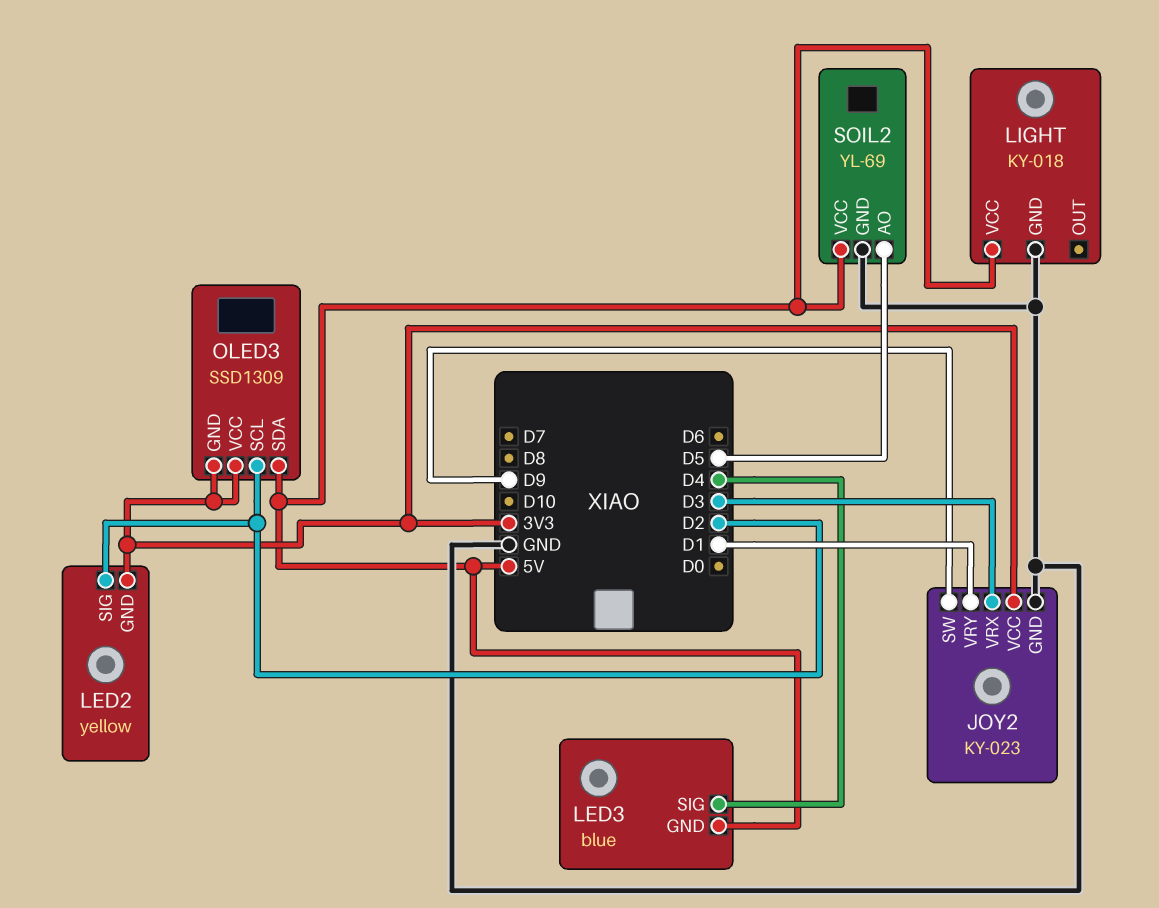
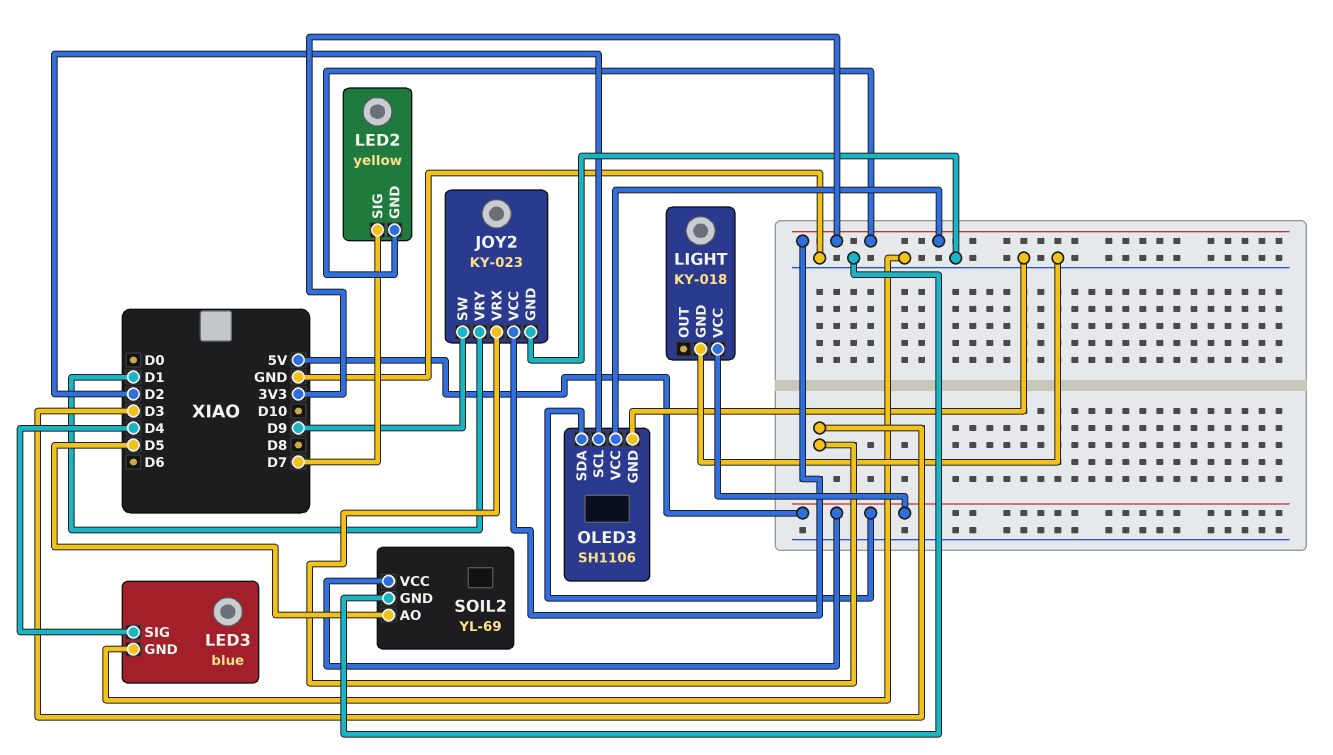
LED2 pin SIG: D2 -> D7
LED3 pin GND: 5V -> GND
OLED3: SSD1309 -> SH1106
OLED3 pin GND: 3V3 -> GND

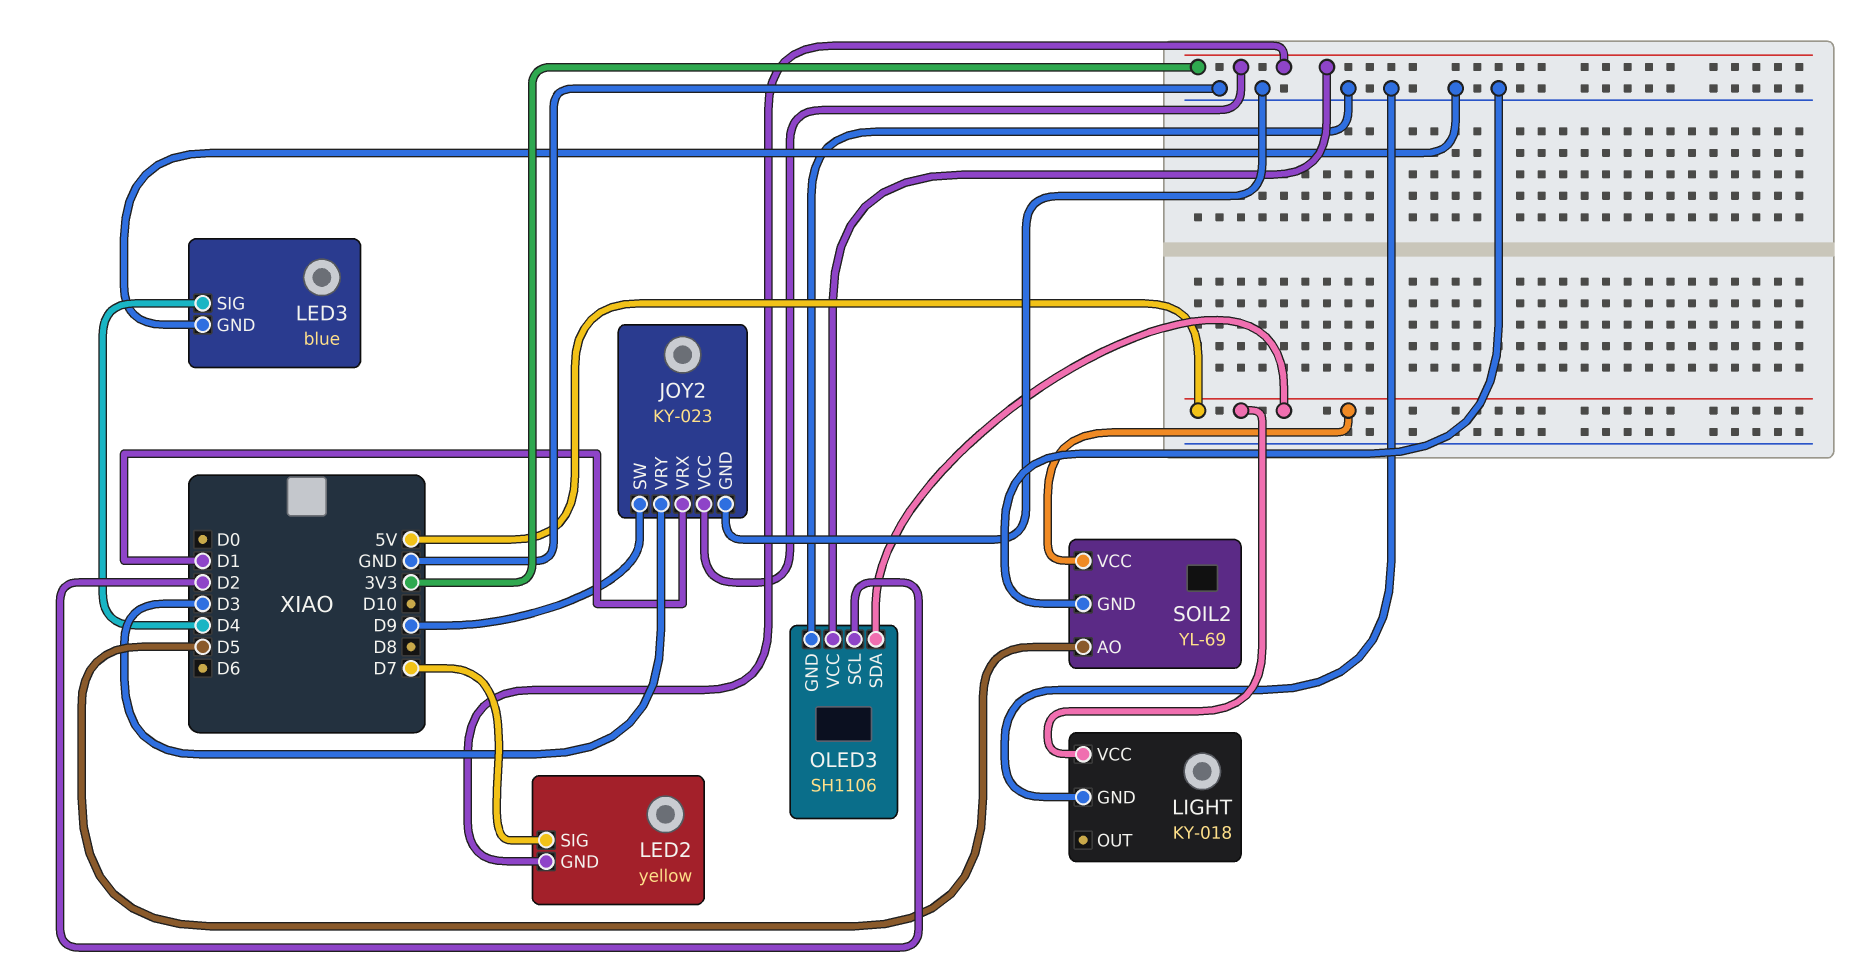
JOY2 pin VRX: D3 -> D1
JOY2 pin VRY: D1 -> D3

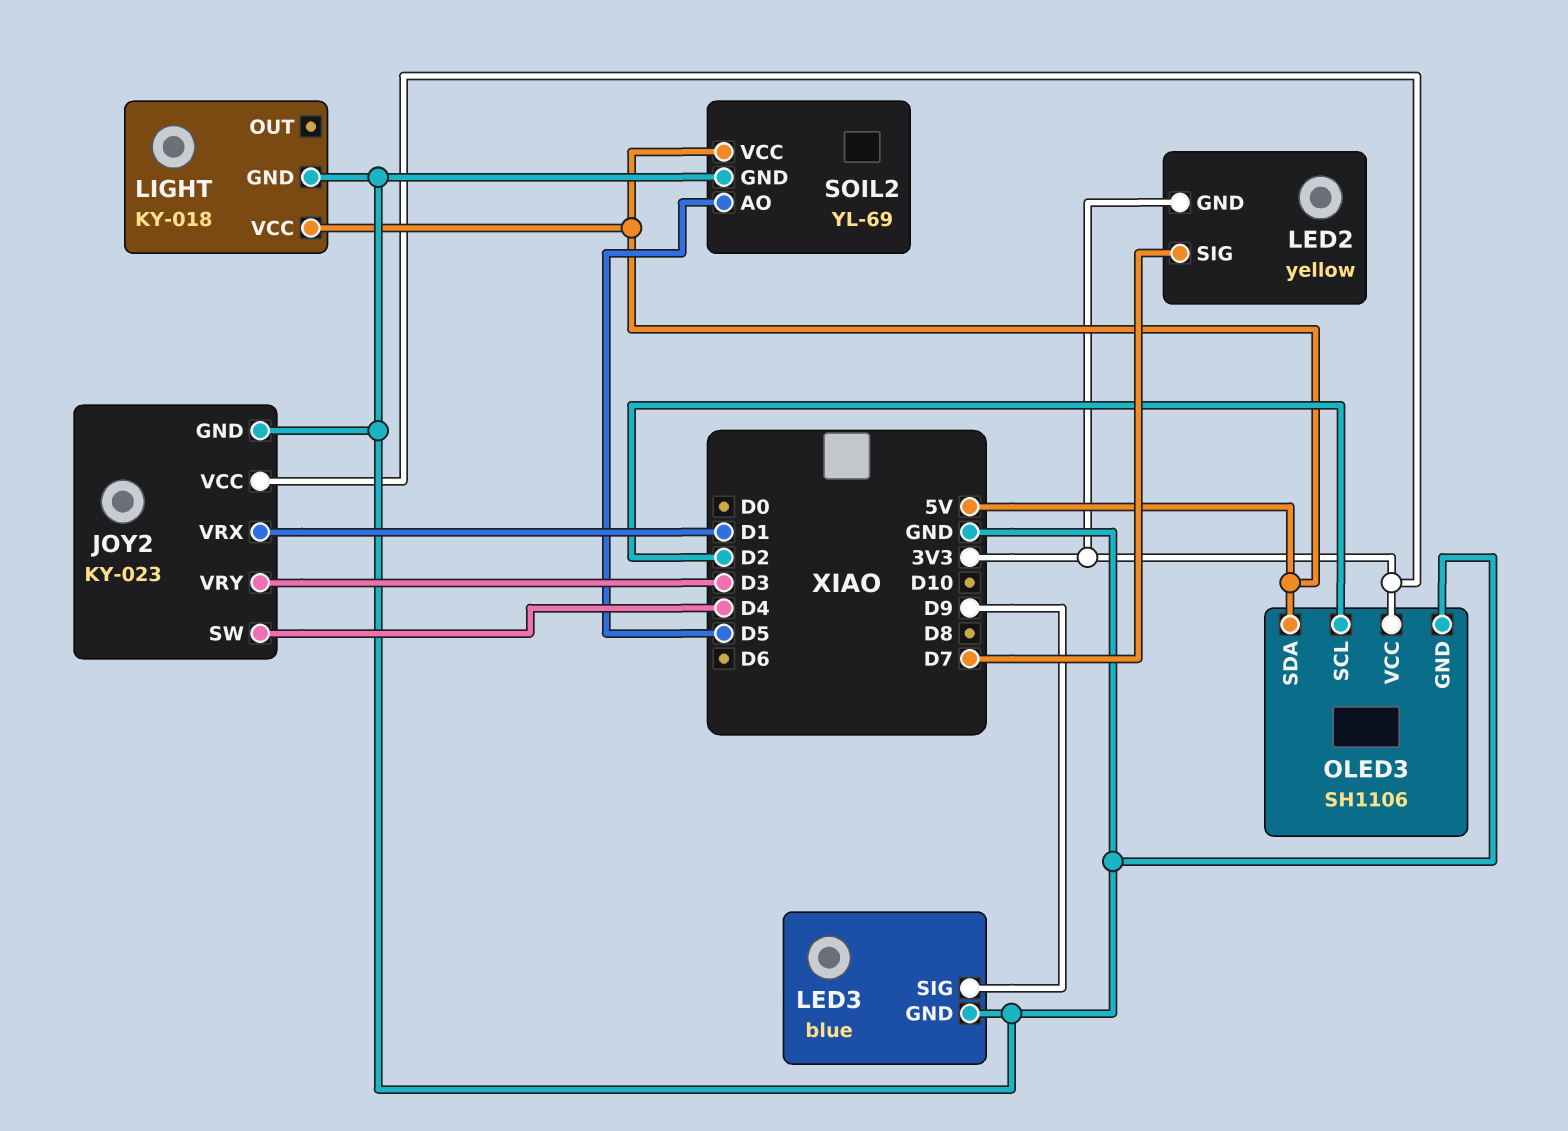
JOY2 pin SW: D9 -> D4
LED3 pin SIG: D4 -> D9

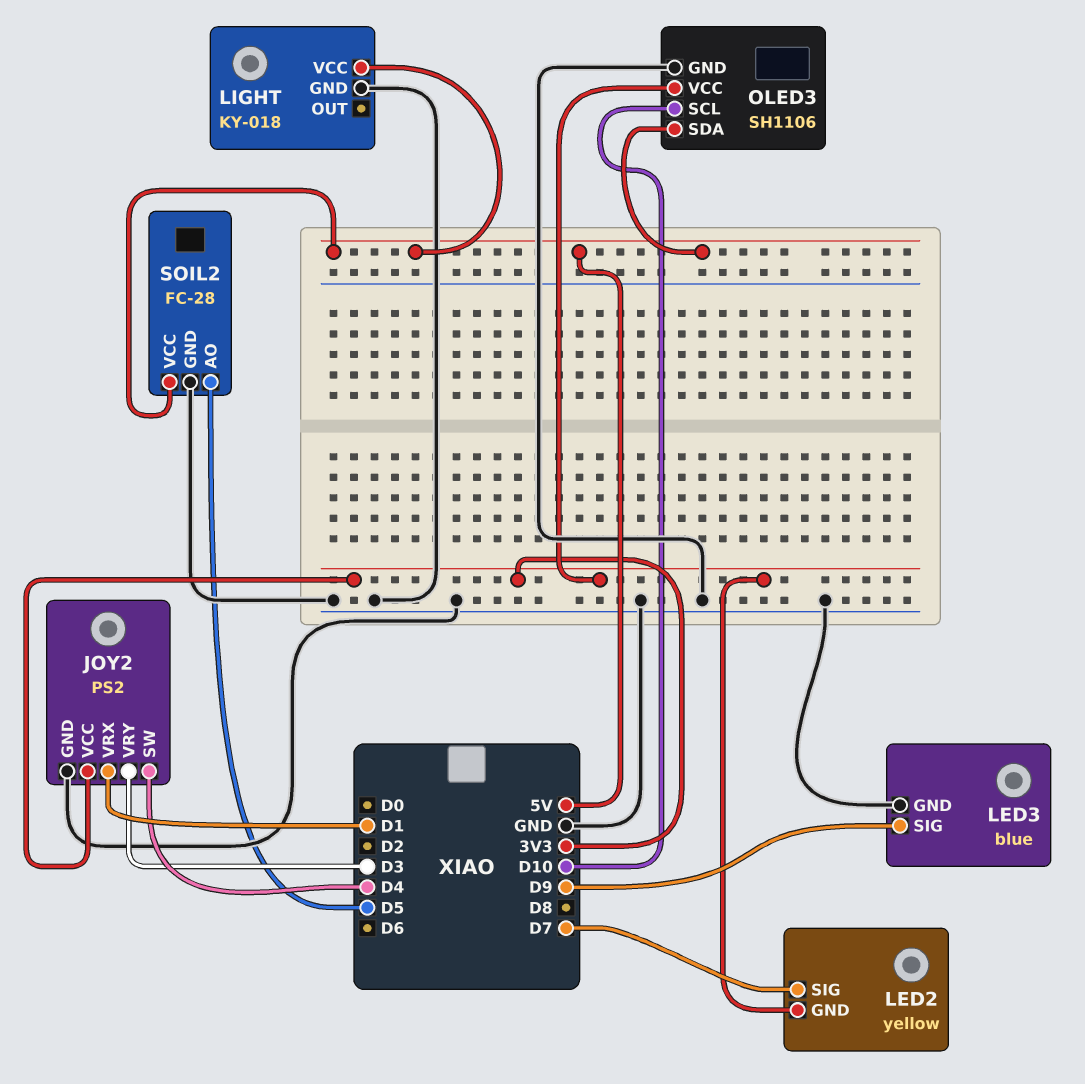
JOY2: KY-023 -> PS2
OLED3 pin SCL: D2 -> D10
SOIL2: YL-69 -> FC-28

